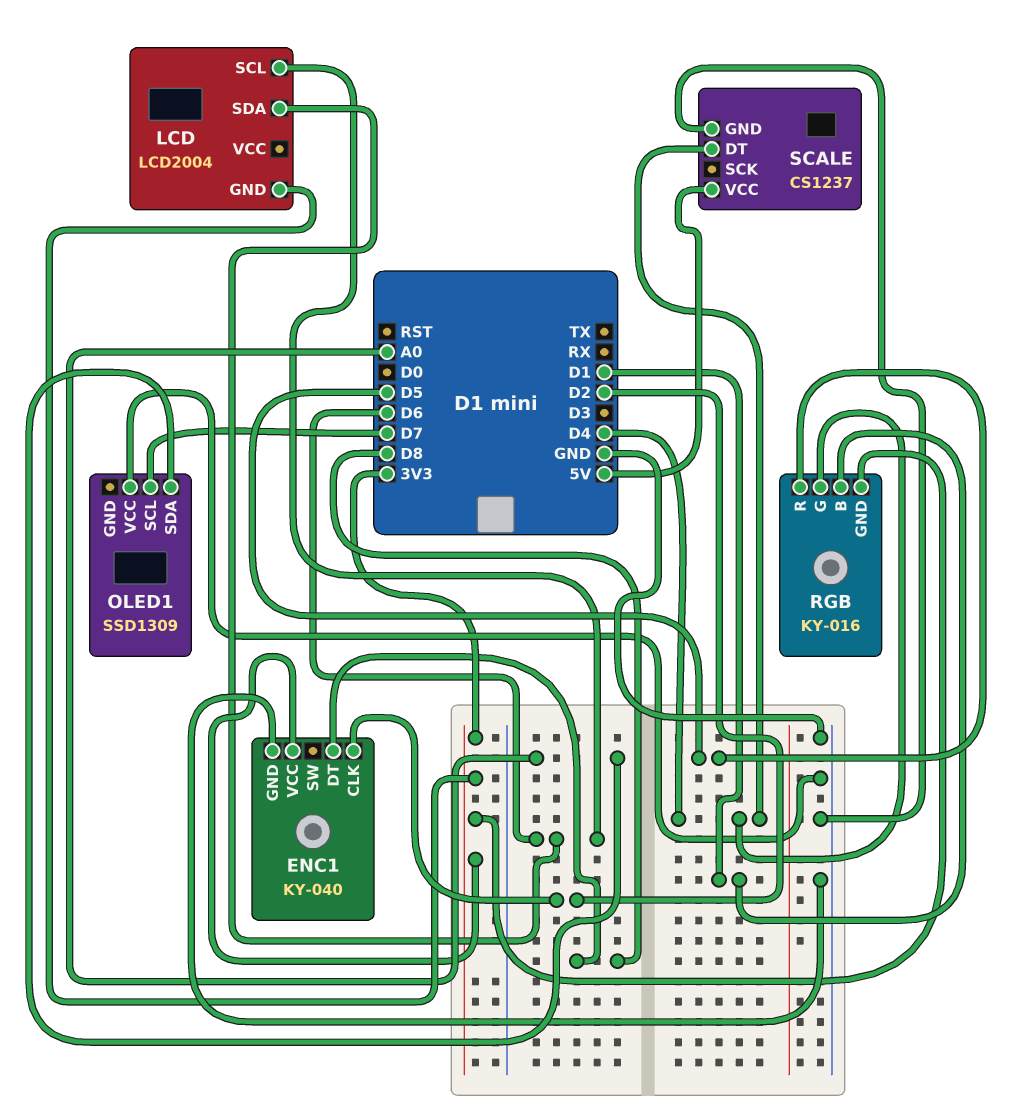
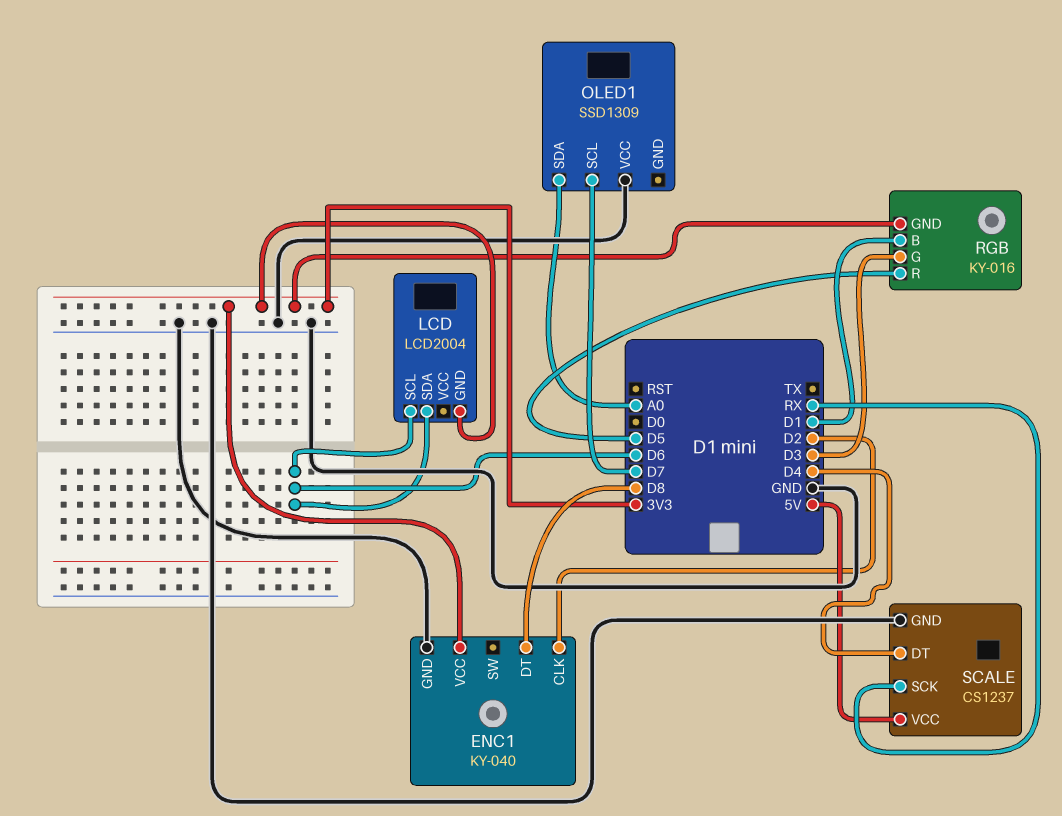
RGB pin G: D4 -> D3
SCALE pin SCK: none -> RX

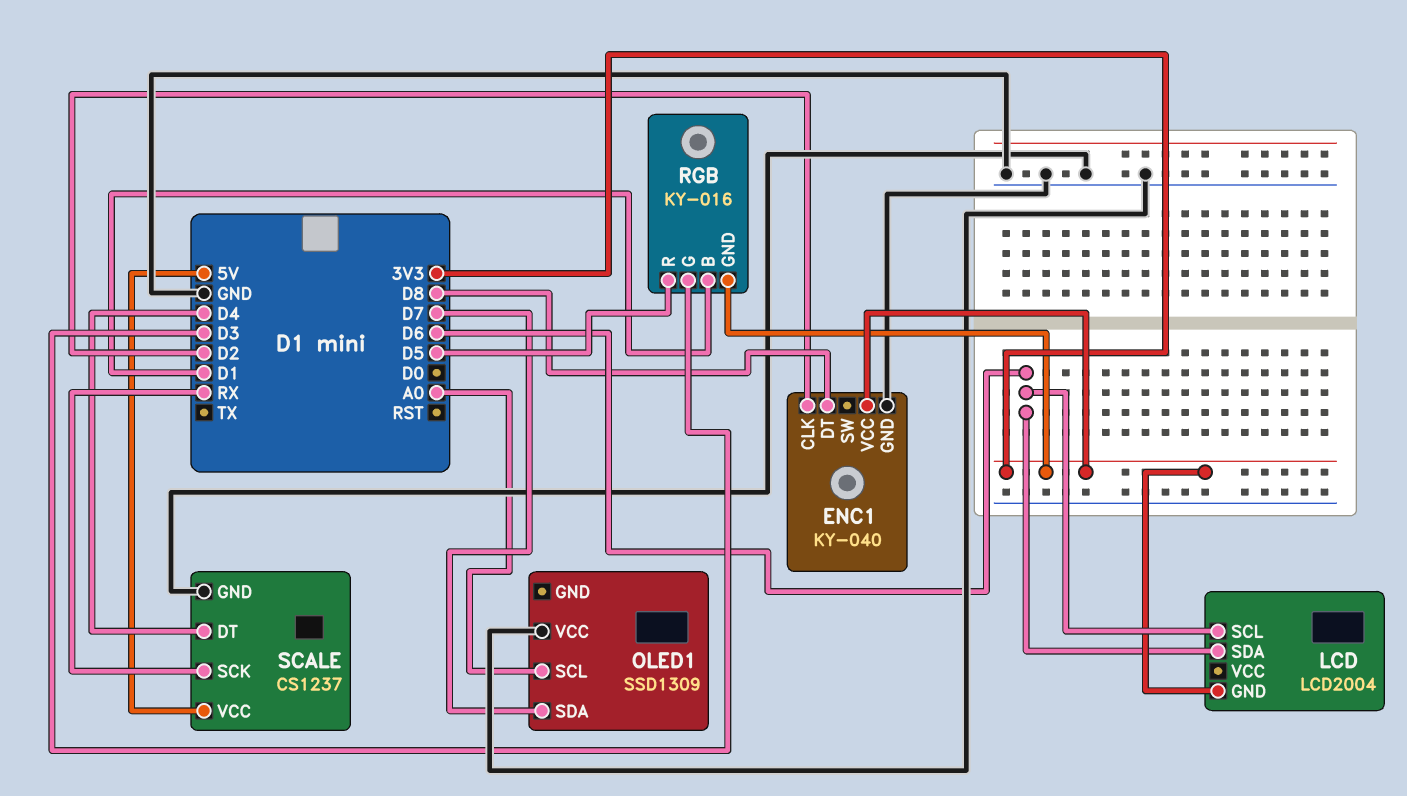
OLED1 pin SCL: D7 -> A0
OLED1 pin SDA: A0 -> D7

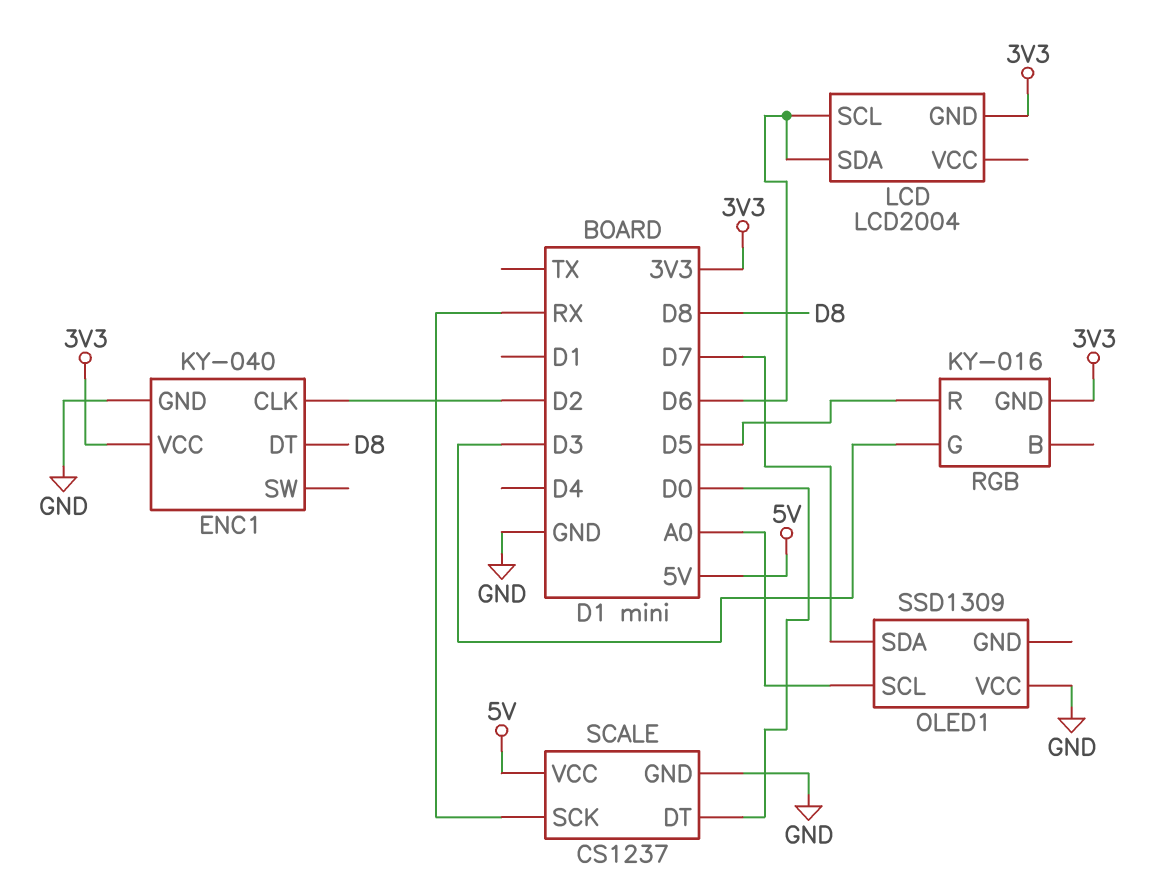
RGB pin B: D1 -> none
SCALE pin DT: D4 -> D0

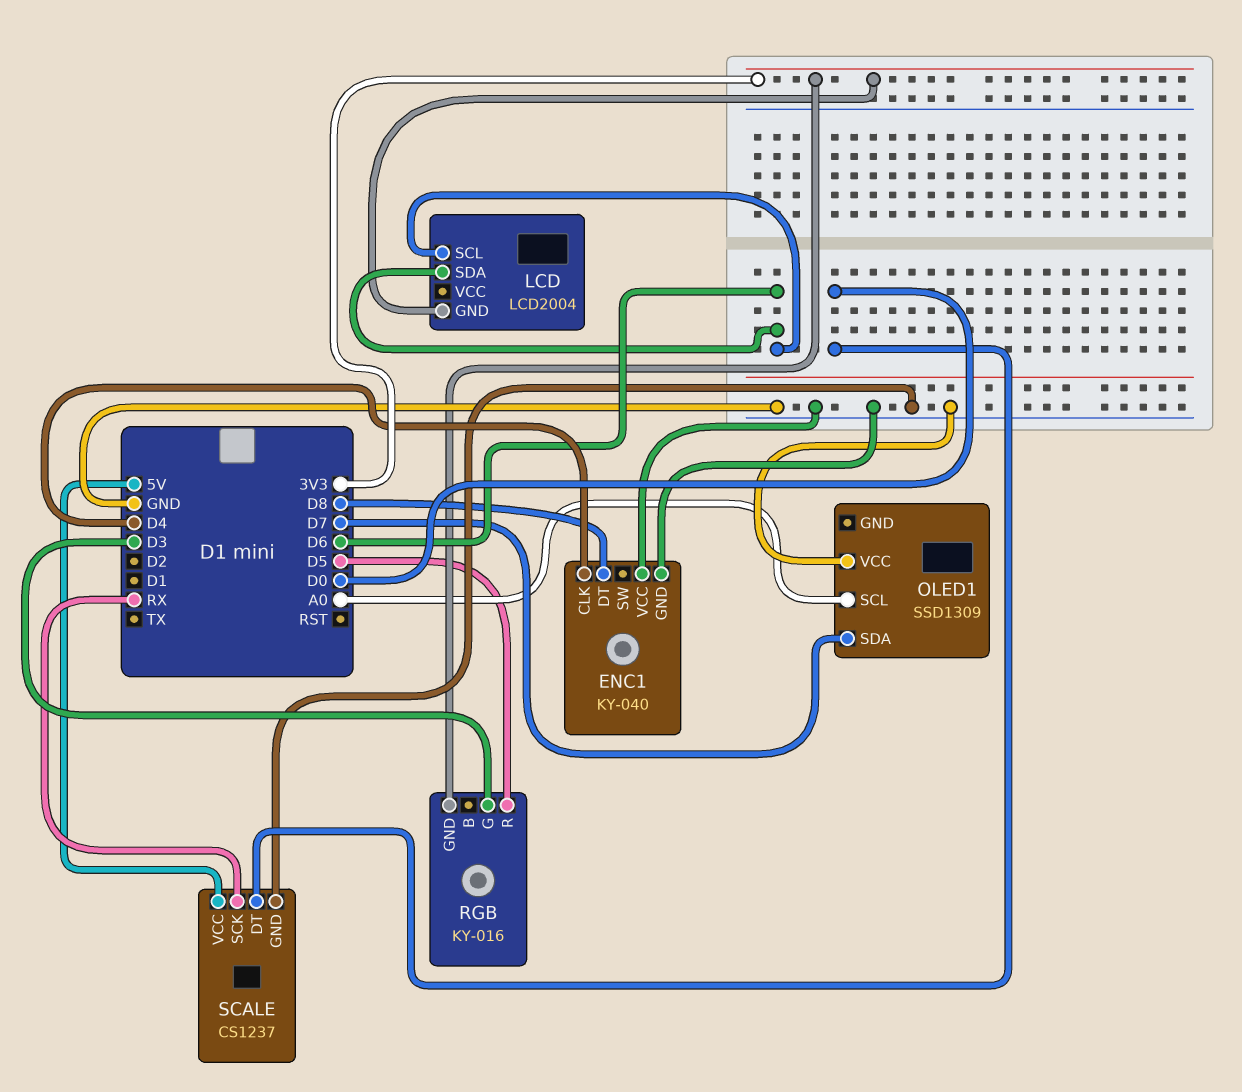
ENC1 pin CLK: D2 -> D4
ENC1 pin VCC: 3V3 -> GND

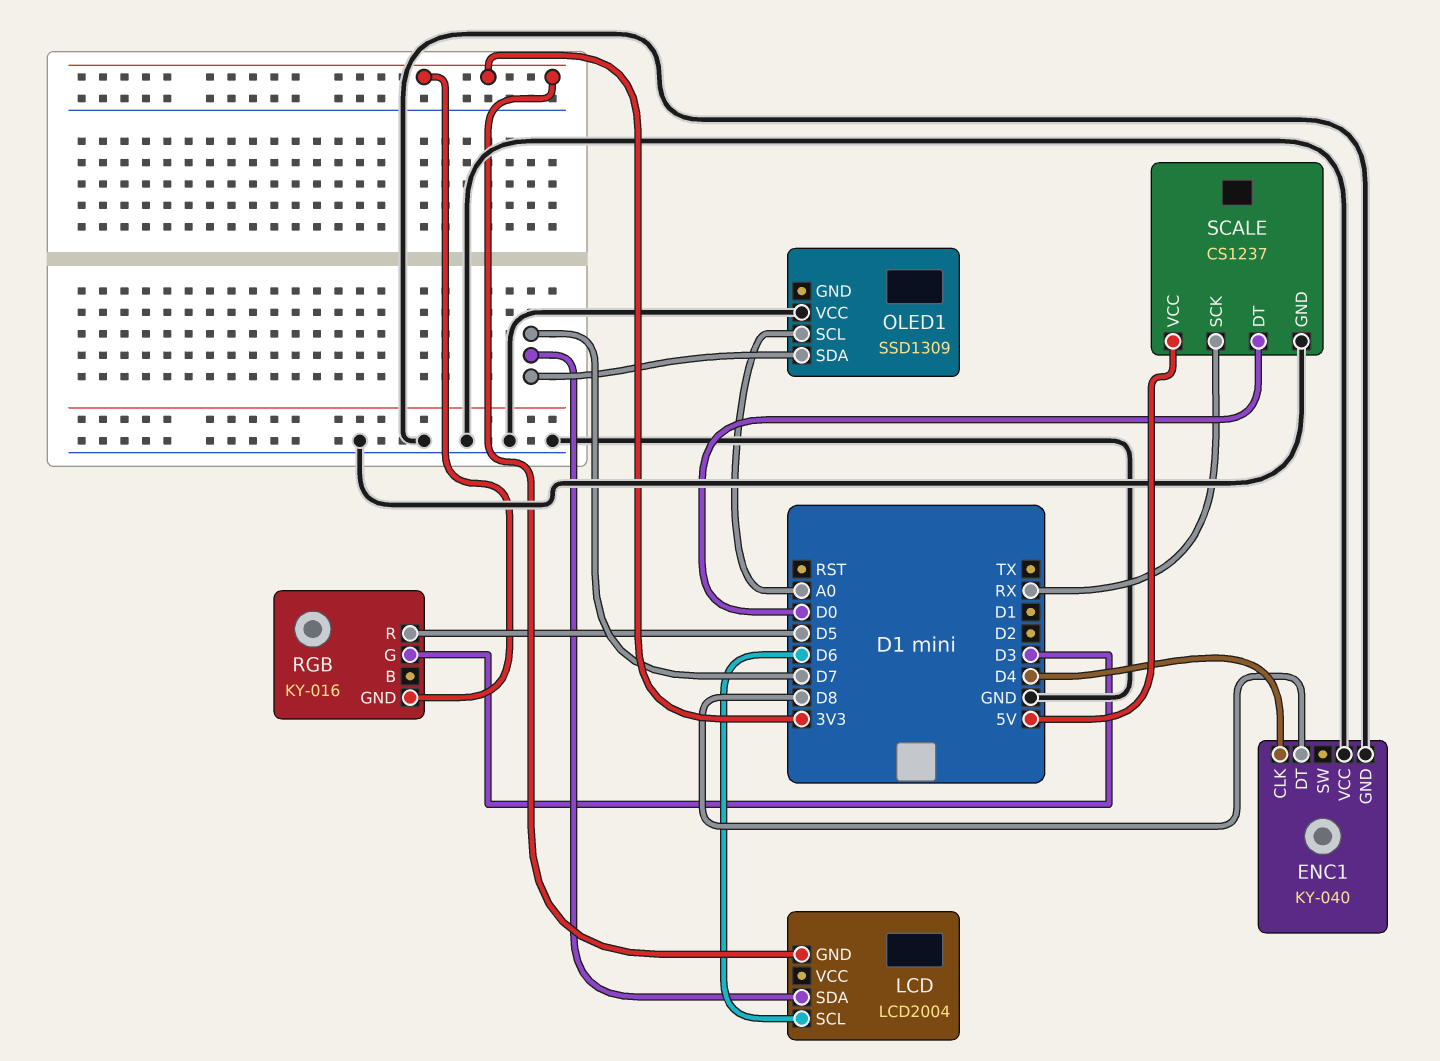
LCD pin SDA: D6 -> D7

